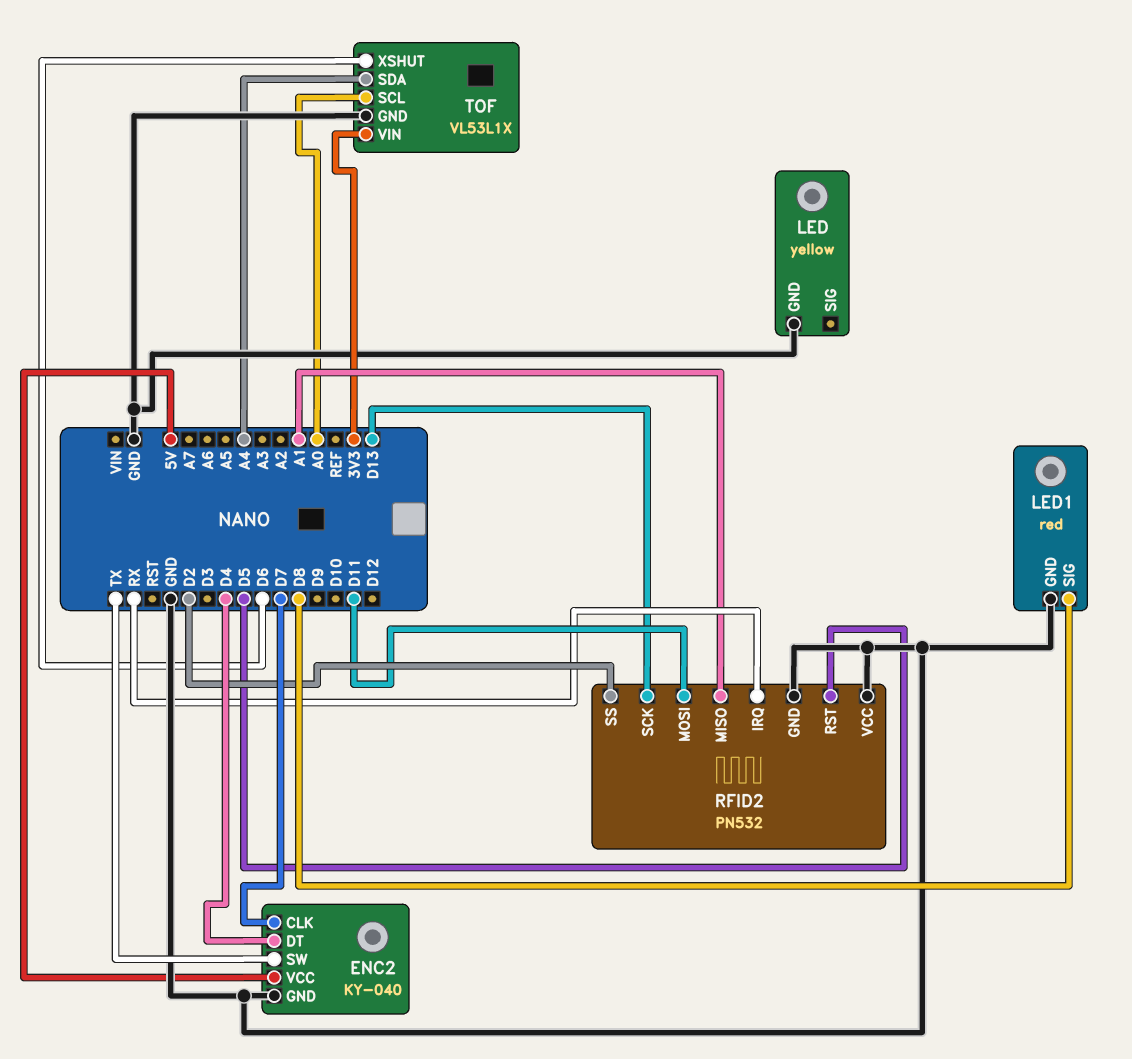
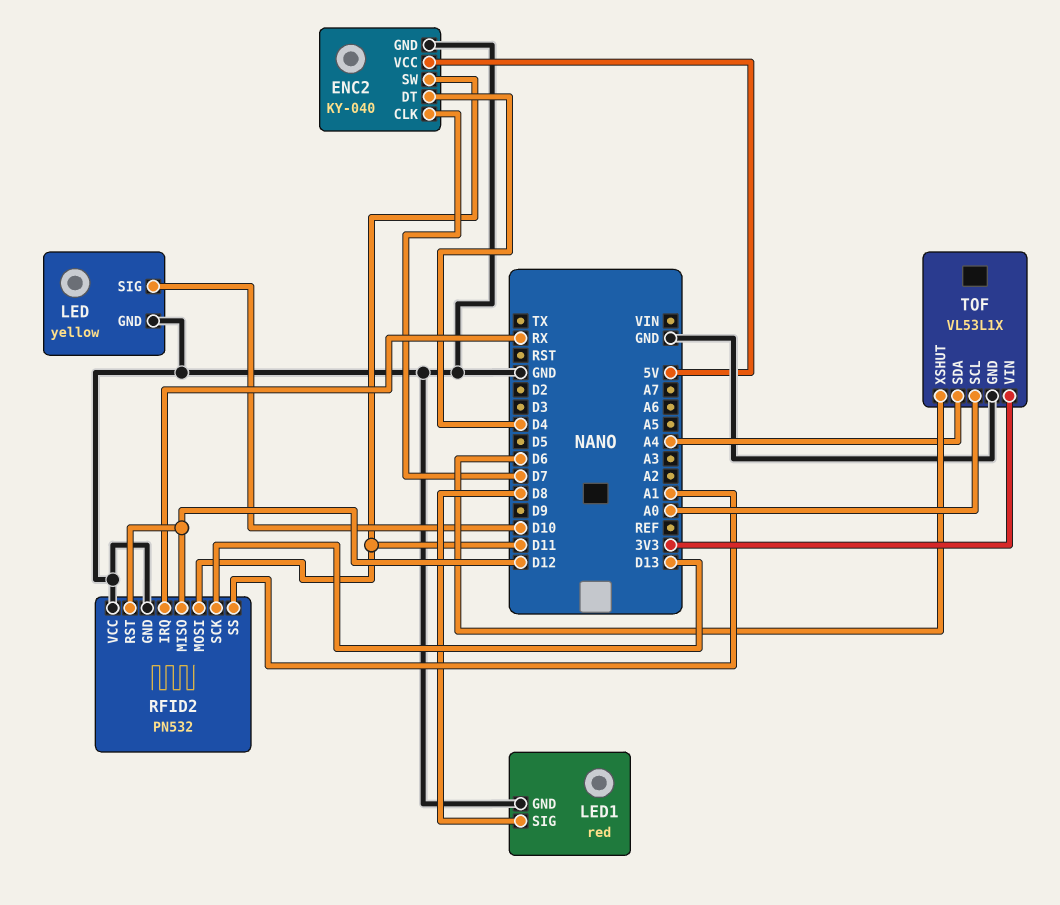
ENC2 pin SW: TX -> D11
LED pin SIG: none -> D10
RFID2 pin MISO: A1 -> D12
RFID2 pin RST: D5 -> D12
RFID2 pin SS: D2 -> A1

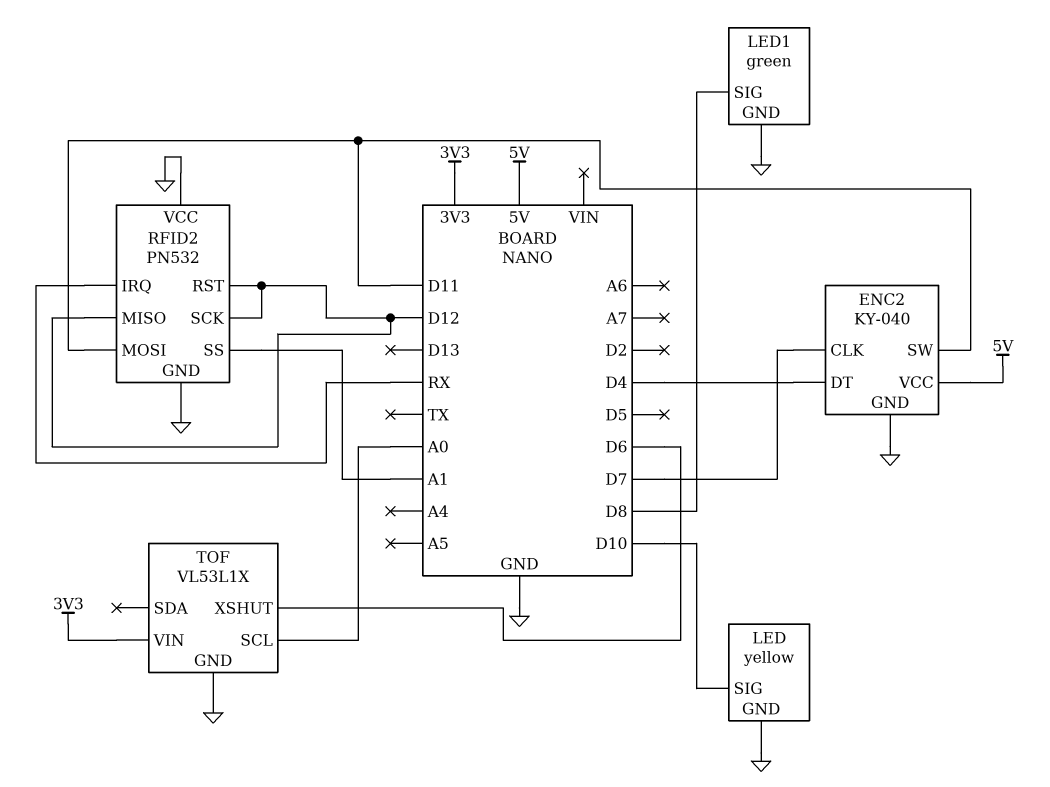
LED1: red -> green
RFID2 pin SCK: D13 -> D12
TOF pin SDA: A4 -> none

